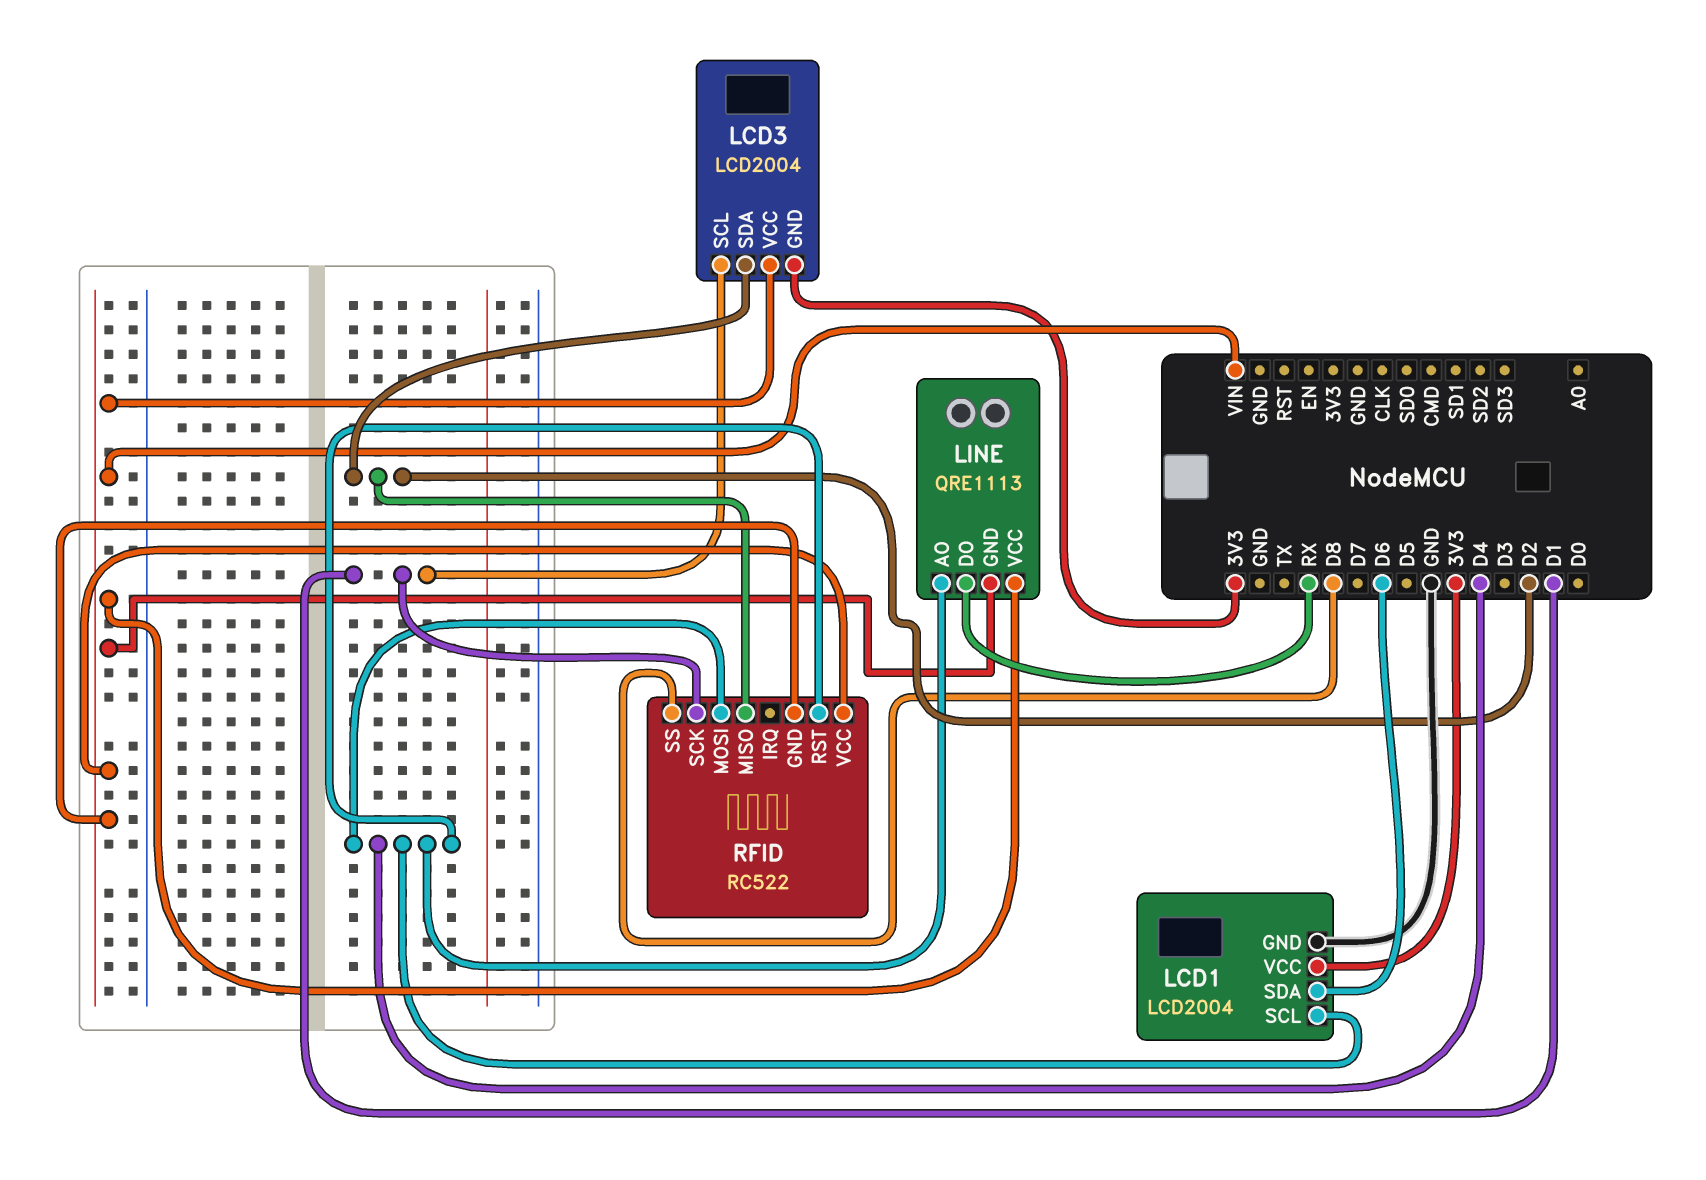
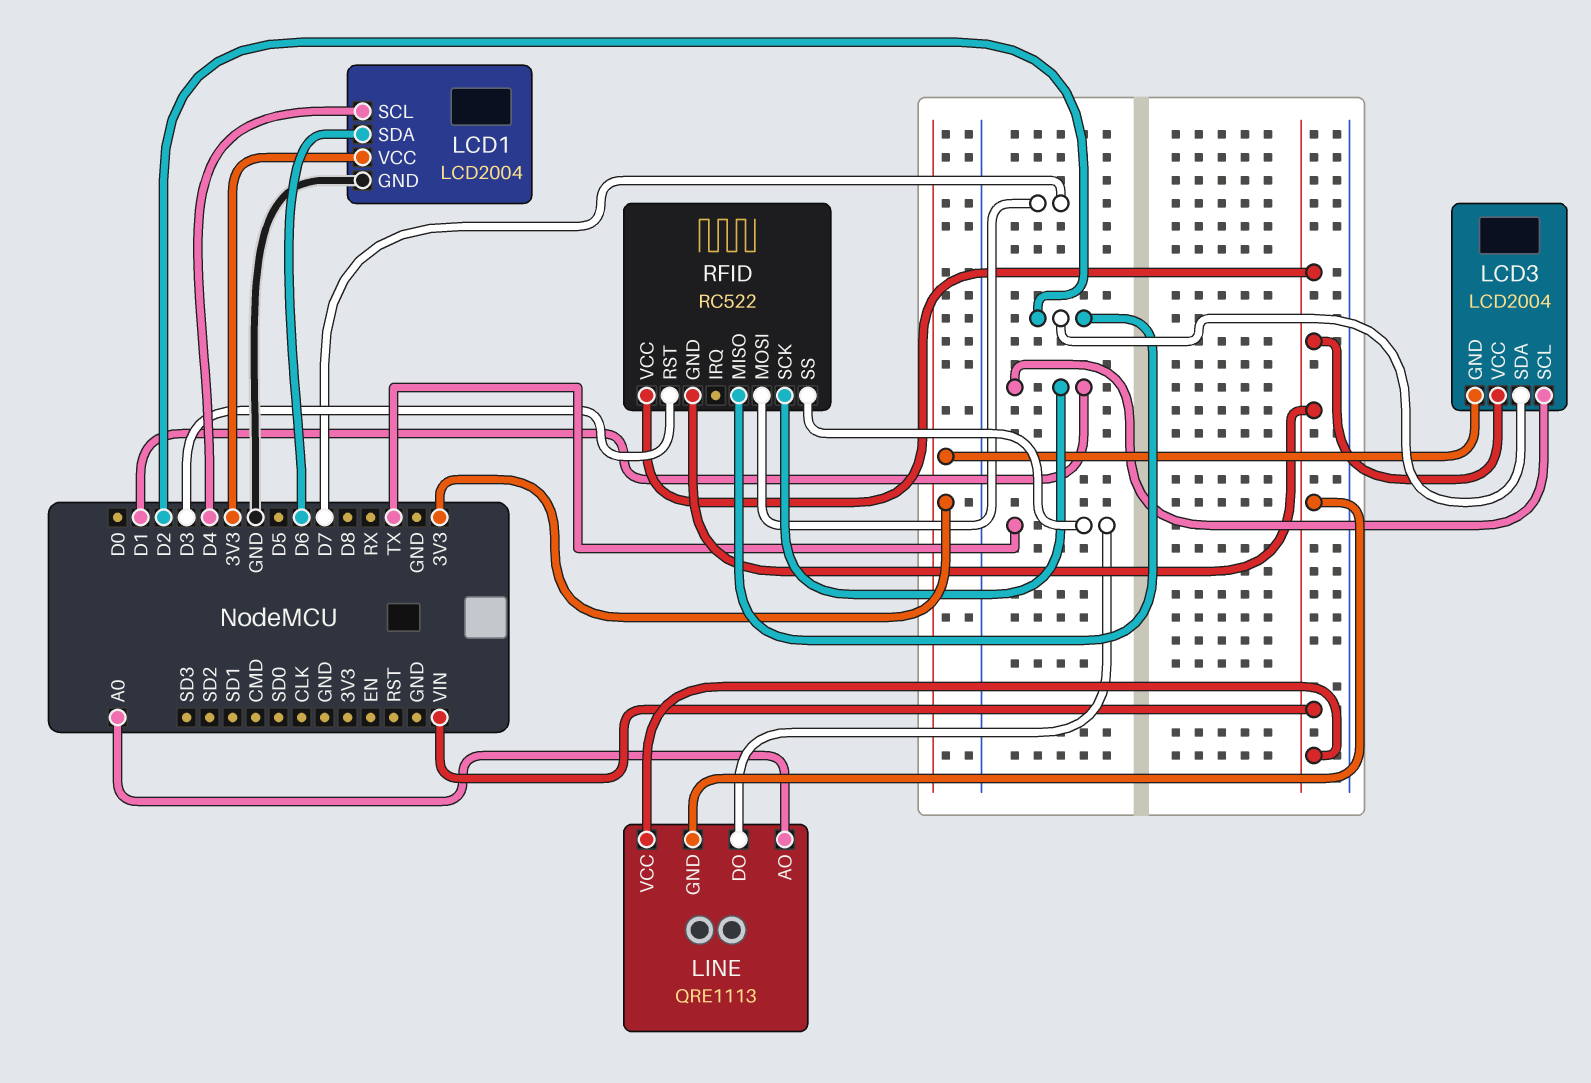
LINE pin AO: D4 -> A0
LINE pin DO: RX -> TX
RFID pin MOSI: D4 -> D7
RFID pin RST: D4 -> D3
RFID pin SS: D8 -> TX

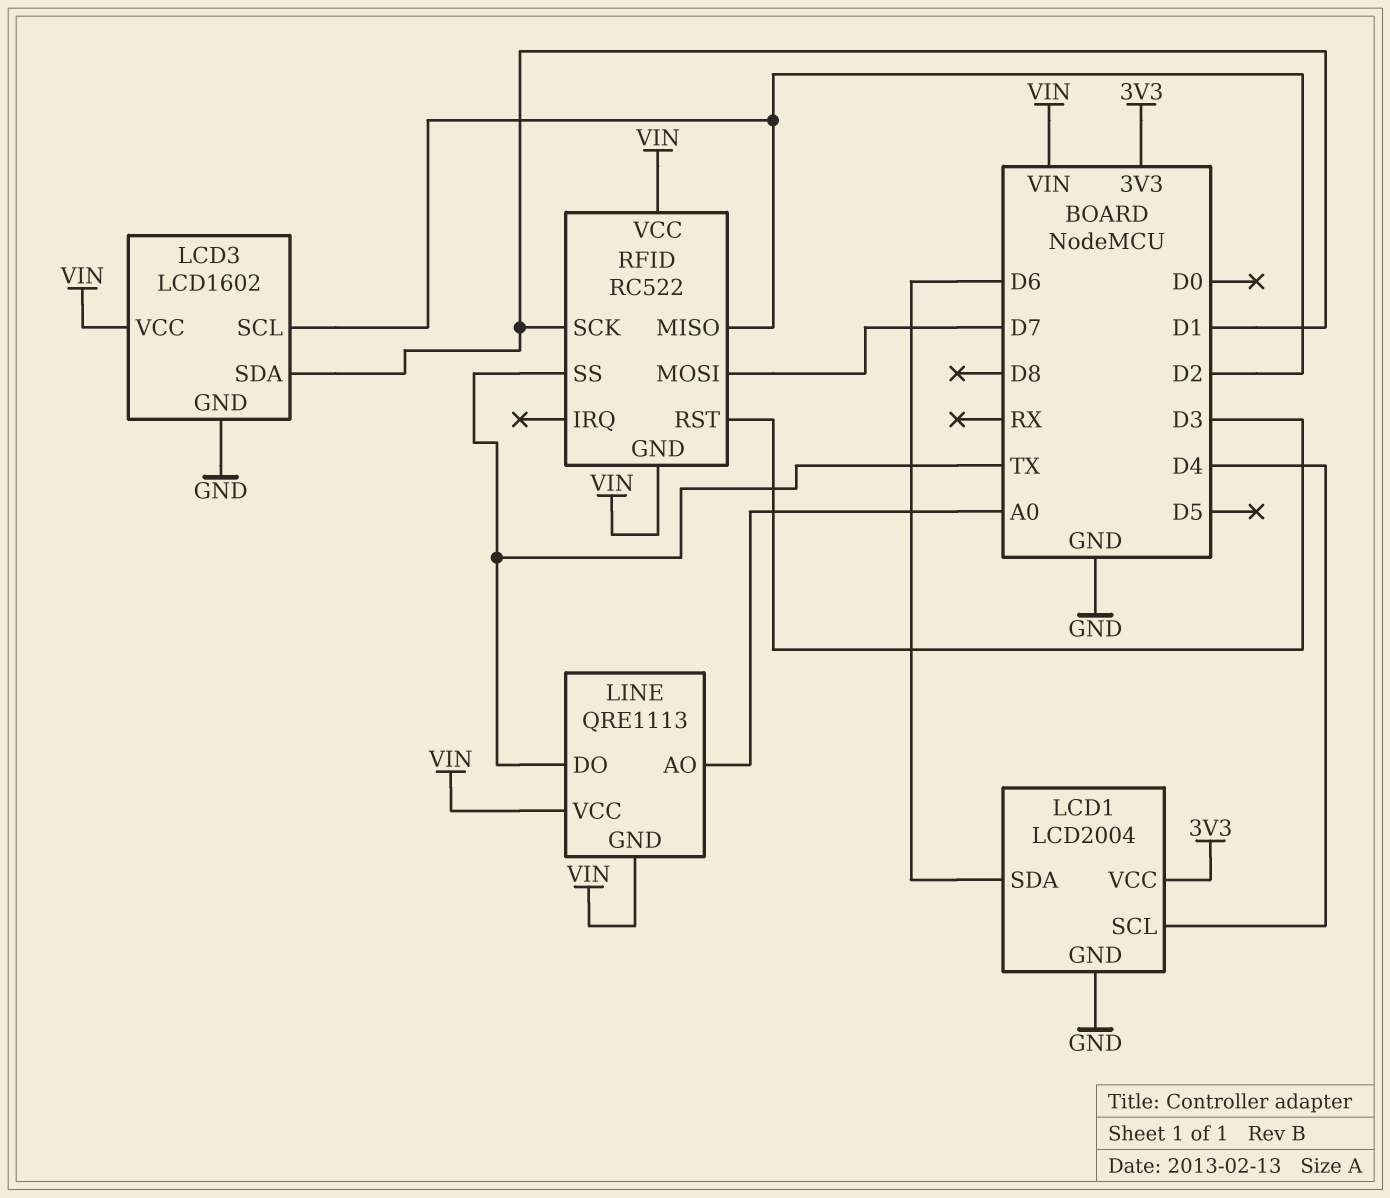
LCD3: LCD2004 -> LCD1602
LCD3 pin GND: 3V3 -> GND
LCD3 pin SCL: D1 -> D2
LCD3 pin SDA: D2 -> D1

